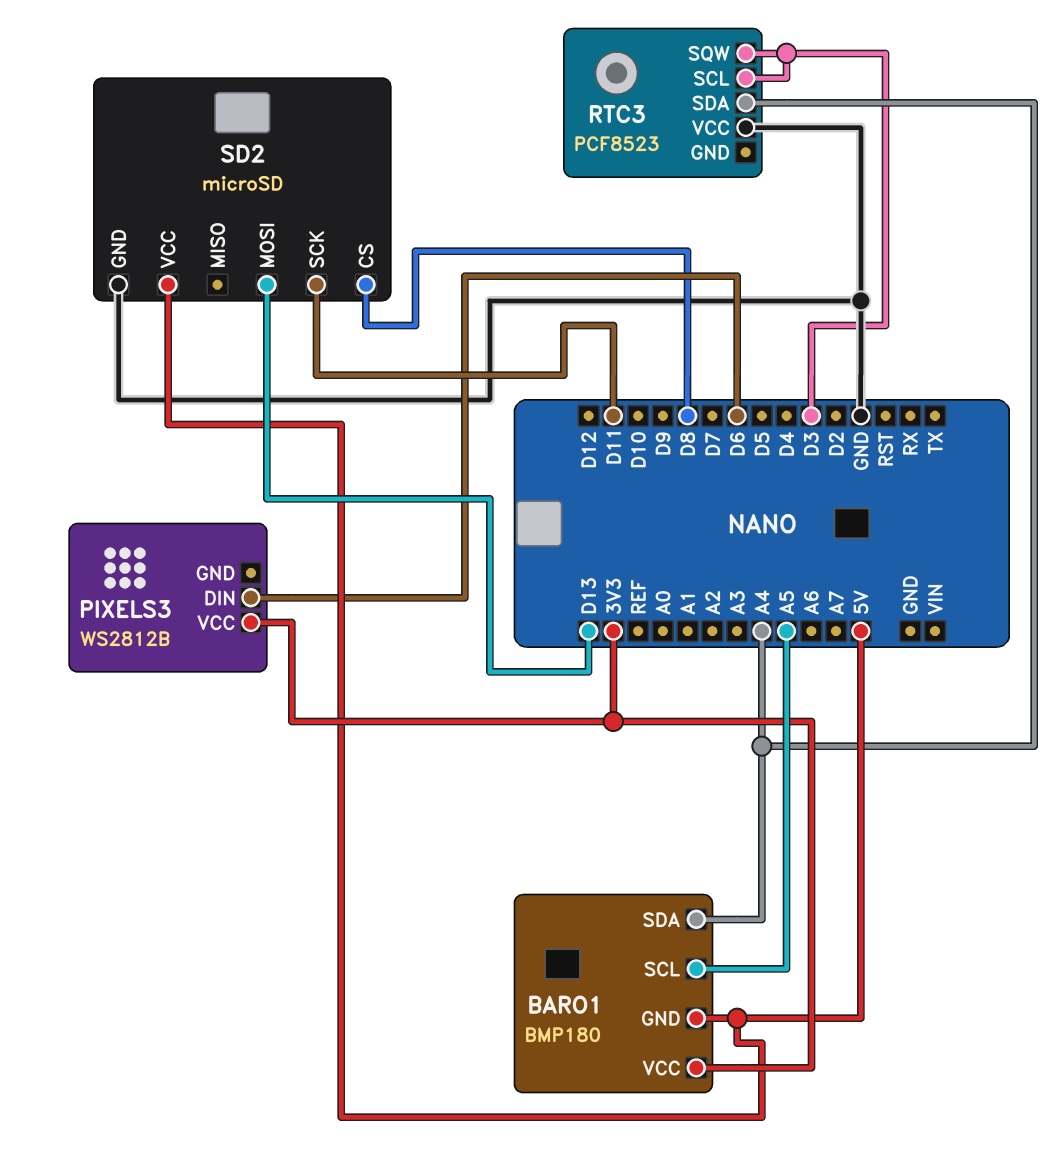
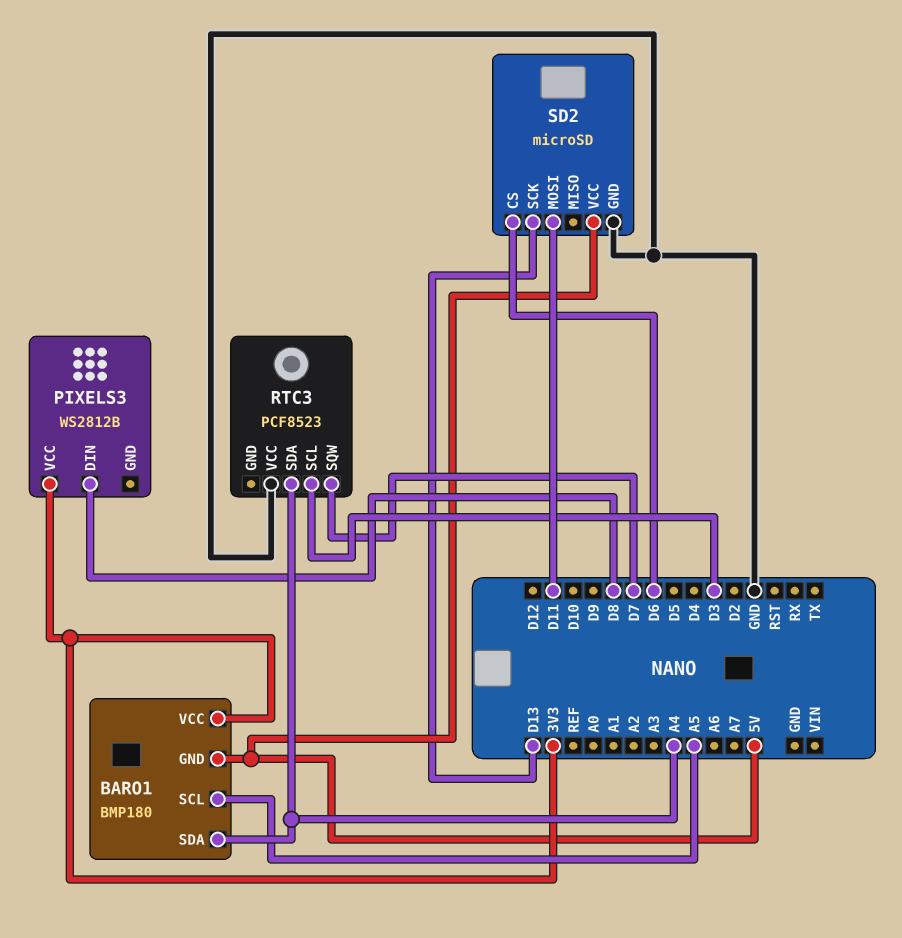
PIXELS3 pin DIN: D6 -> D8
RTC3 pin SQW: D3 -> D7
SD2 pin CS: D8 -> D6
SD2 pin MOSI: D13 -> D11
SD2 pin SCK: D11 -> D13

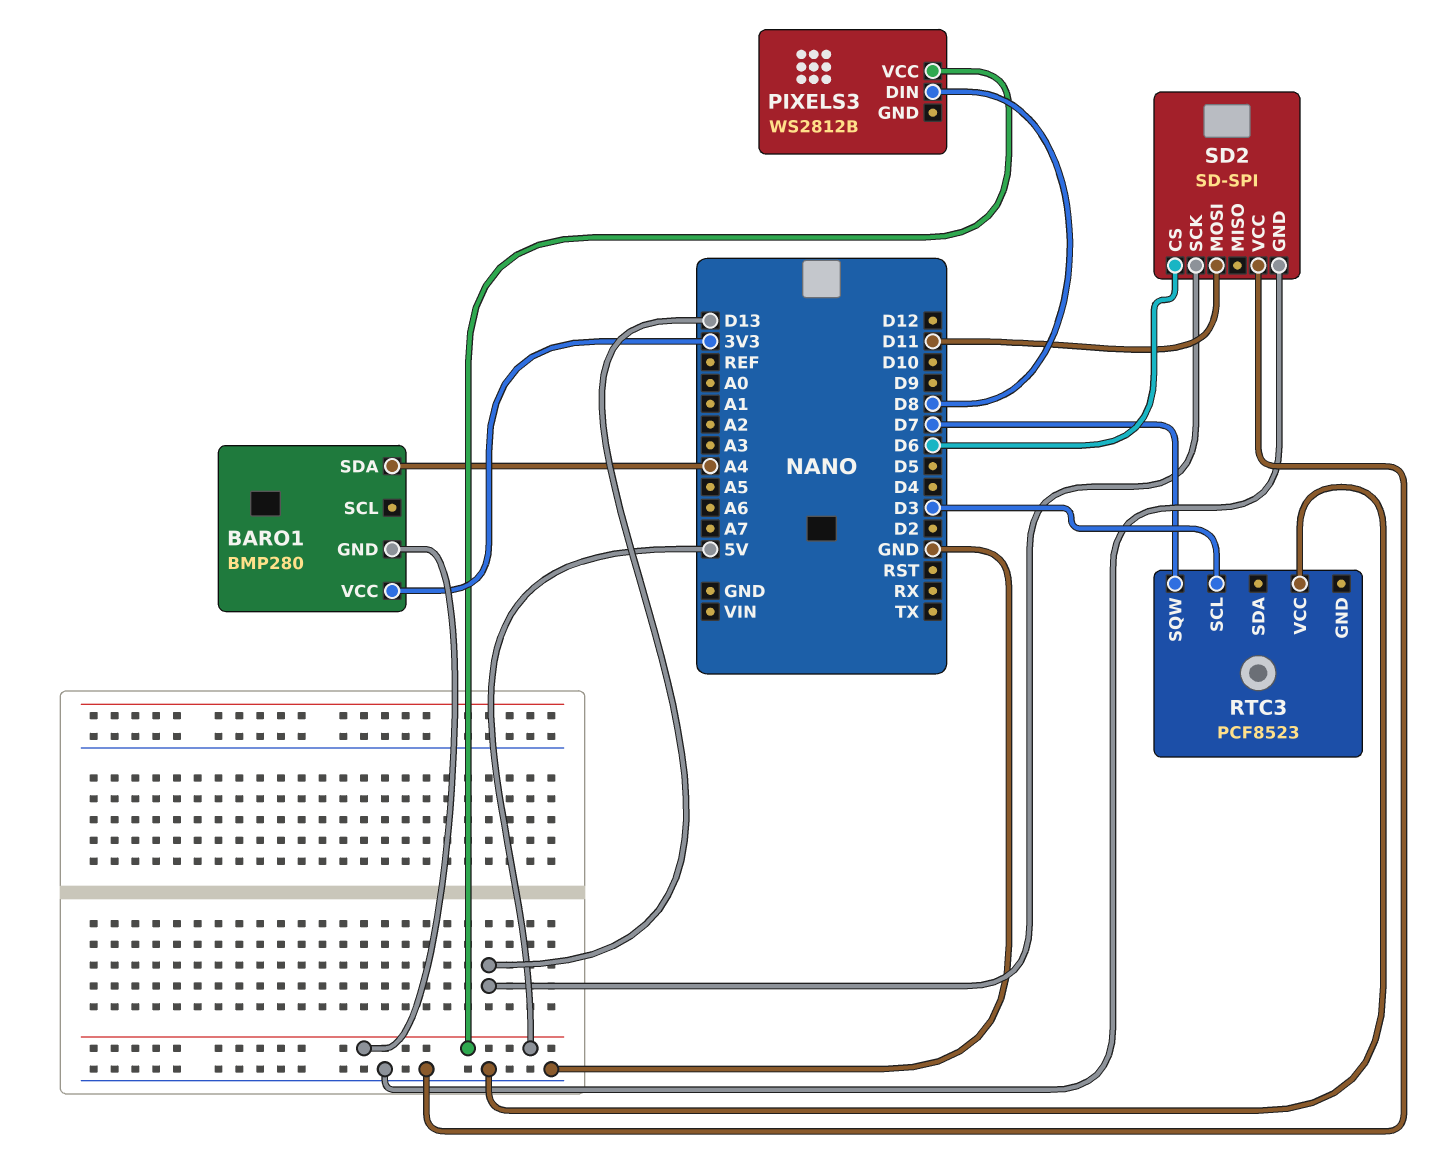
BARO1: BMP180 -> BMP280
BARO1 pin SCL: A5 -> none
PIXELS3 pin VCC: 3V3 -> 5V
RTC3 pin SDA: A4 -> none
SD2: microSD -> SD-SPI
SD2 pin VCC: 5V -> GND

